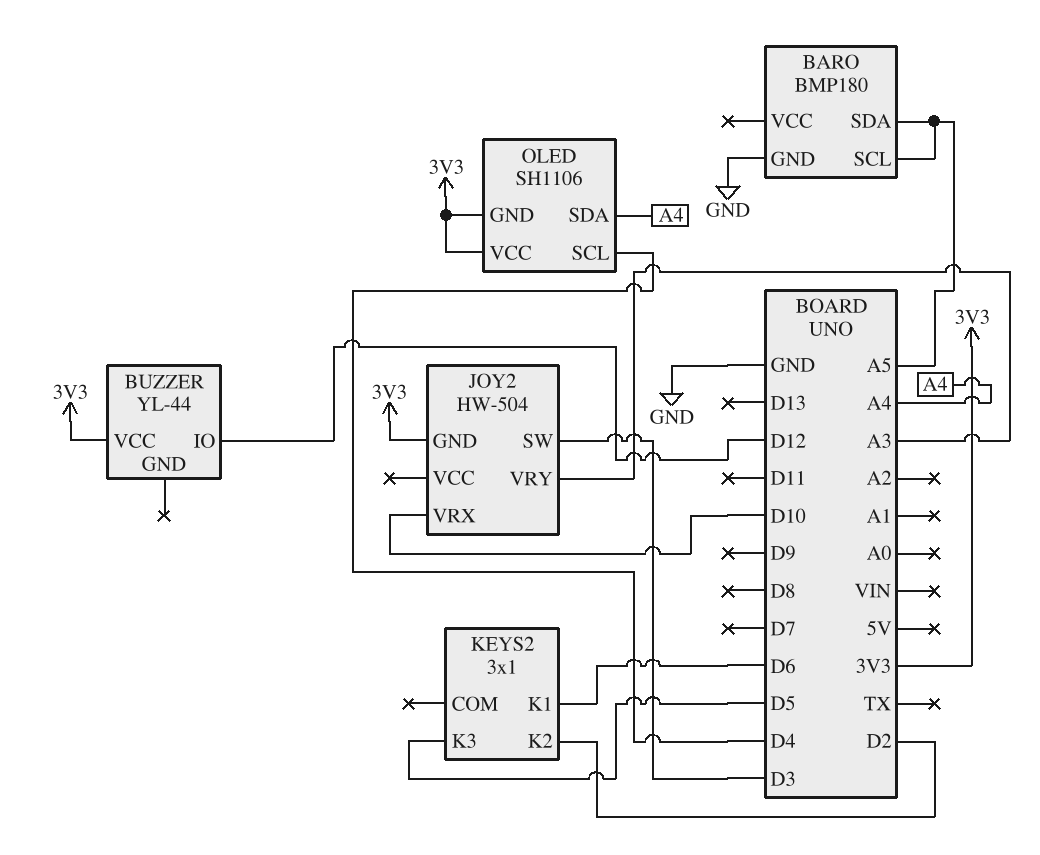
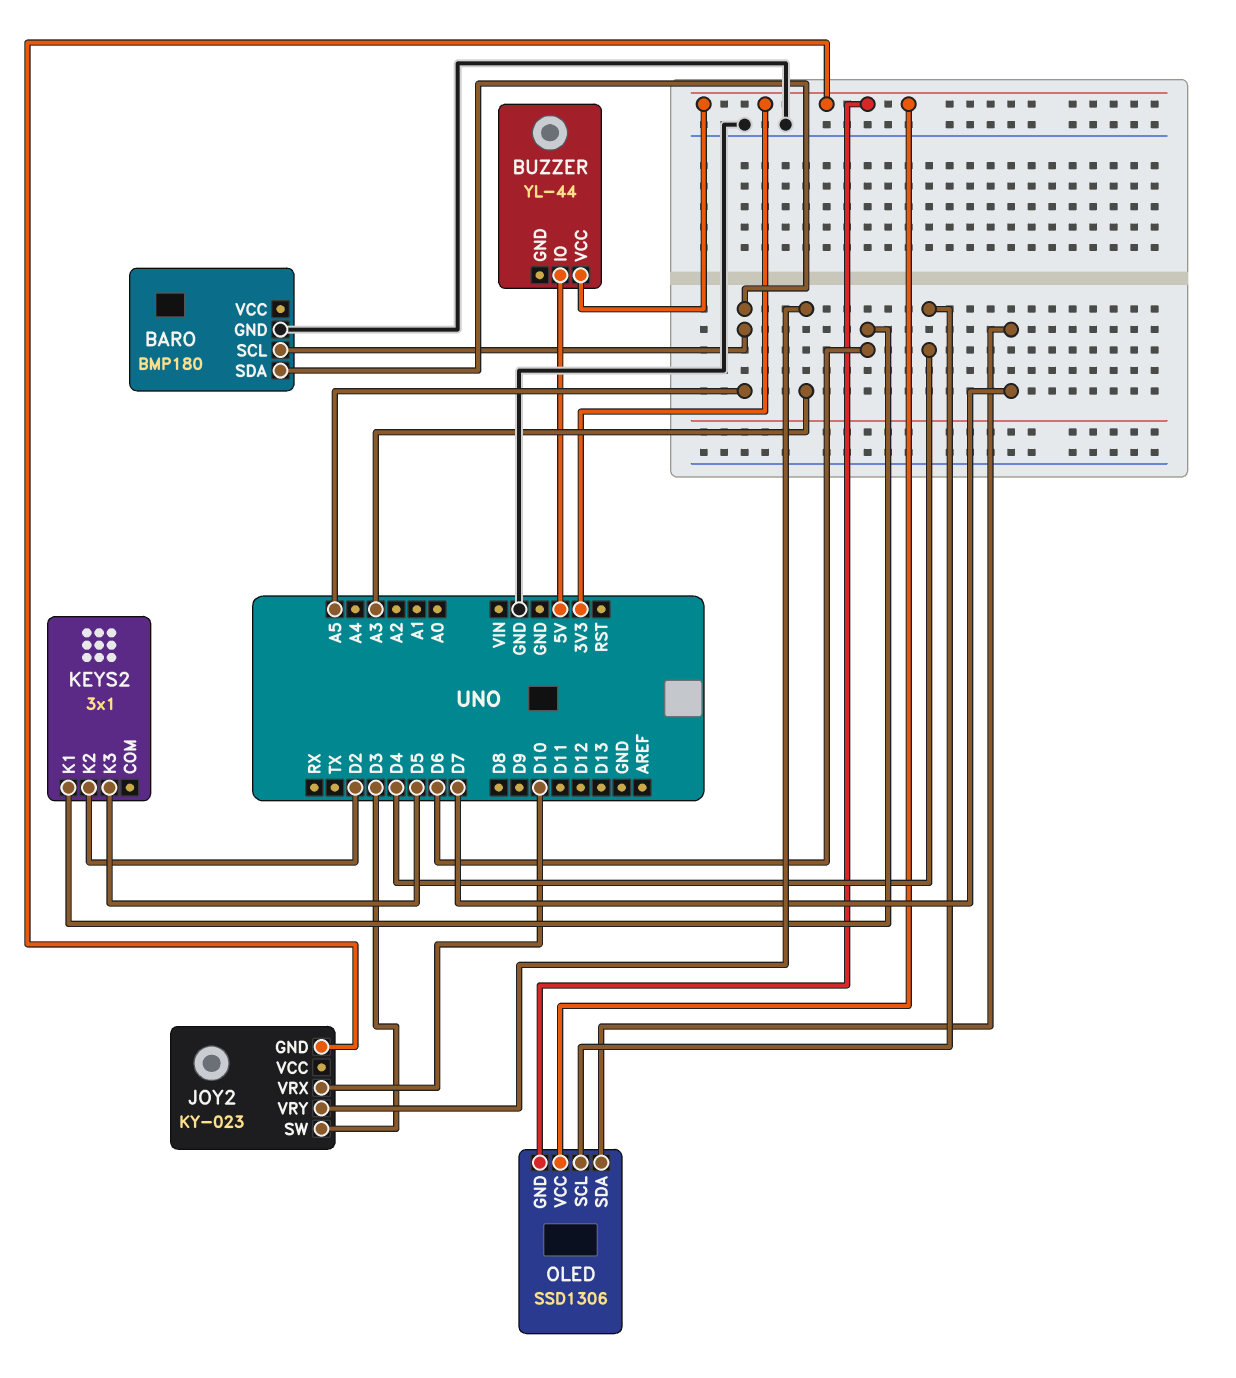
BUZZER pin IO: D12 -> 5V
JOY2: HW-504 -> KY-023
OLED: SH1106 -> SSD1306
OLED pin SDA: A4 -> D7

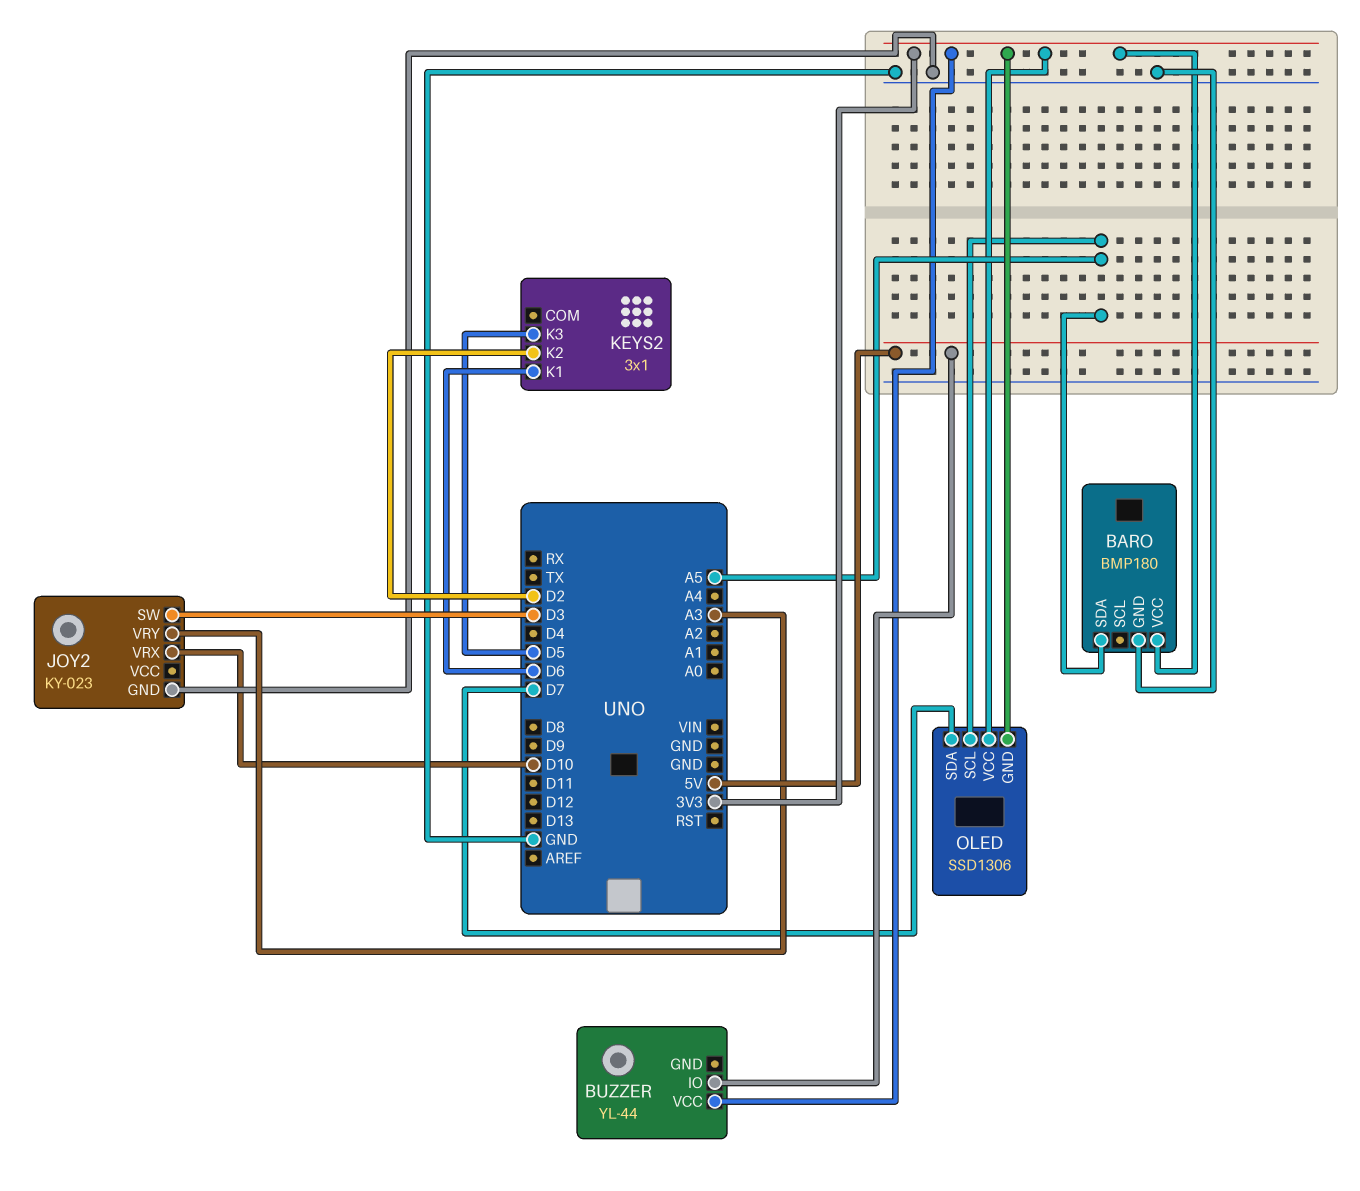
BARO pin SCL: A5 -> none
BARO pin VCC: none -> 3V3
JOY2 pin GND: 3V3 -> GND
OLED pin SCL: D4 -> A5

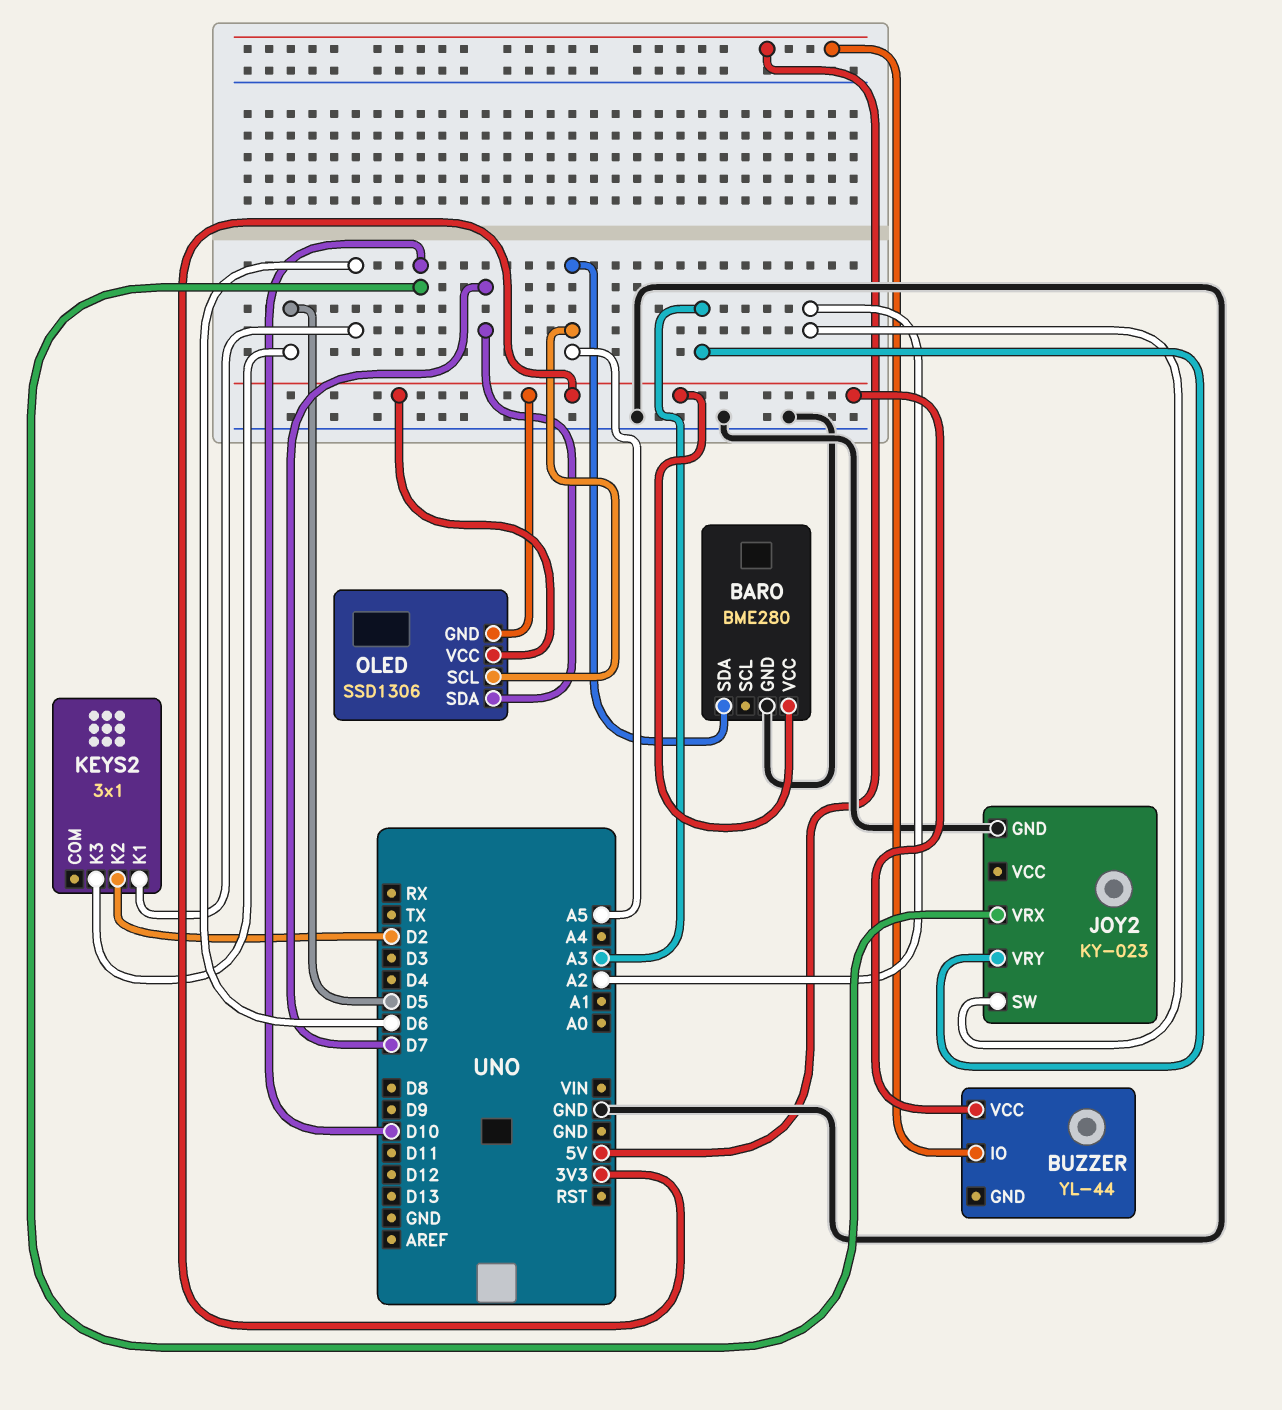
BARO: BMP180 -> BME280
JOY2 pin SW: D3 -> A2

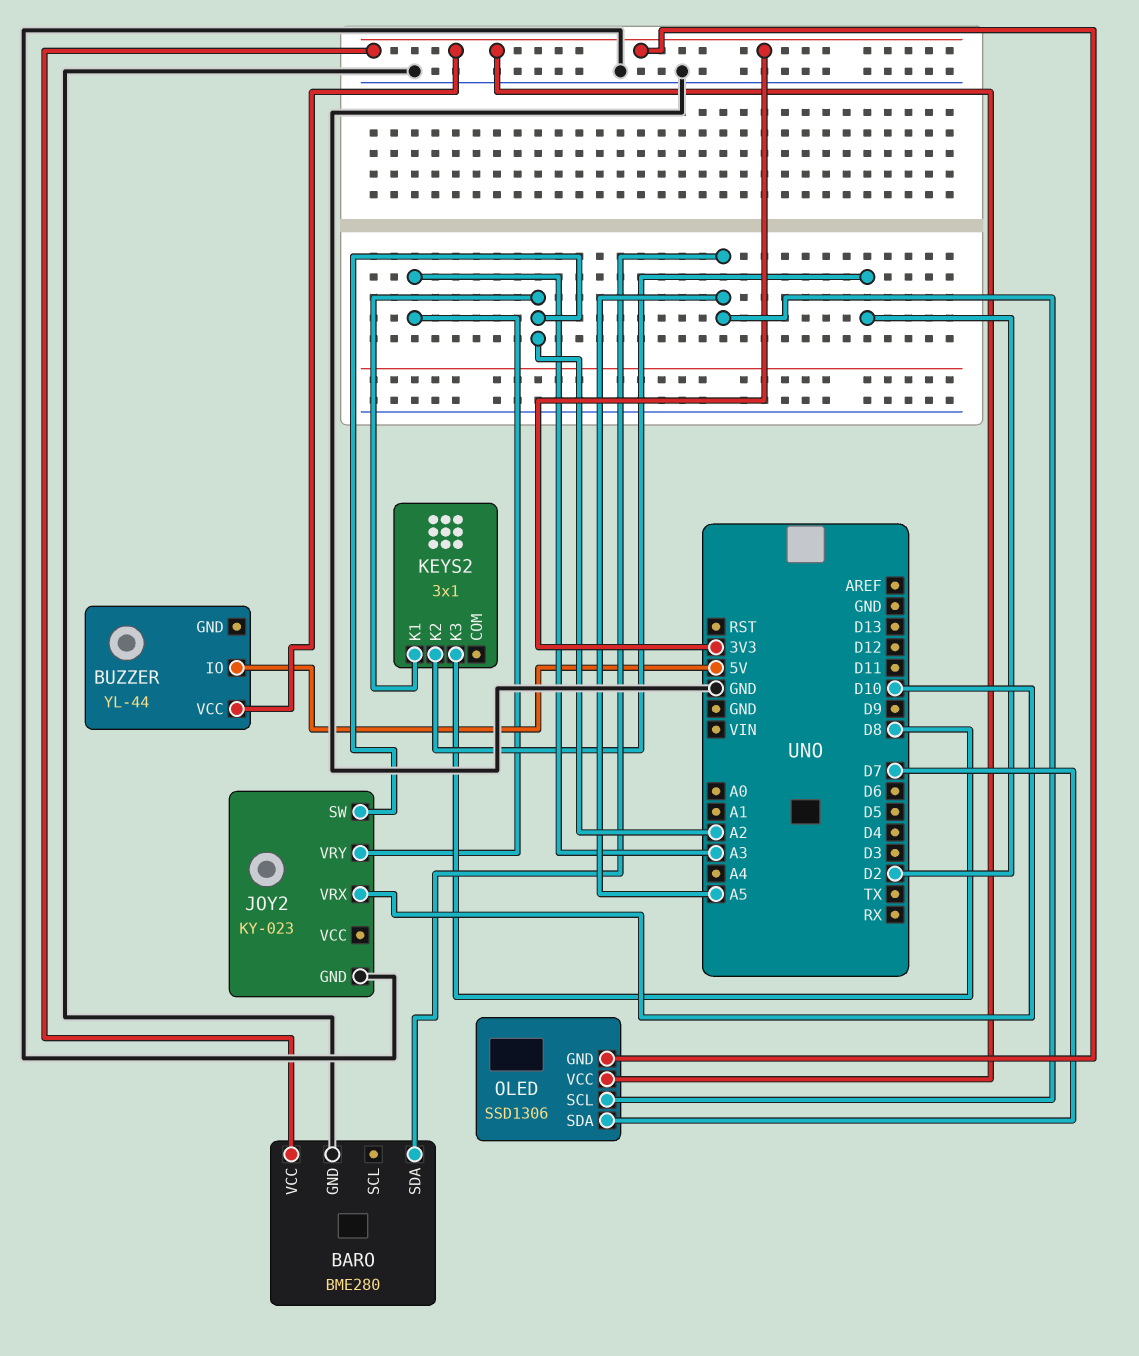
KEYS2 pin K1: D6 -> A2
KEYS2 pin K3: D5 -> D8

